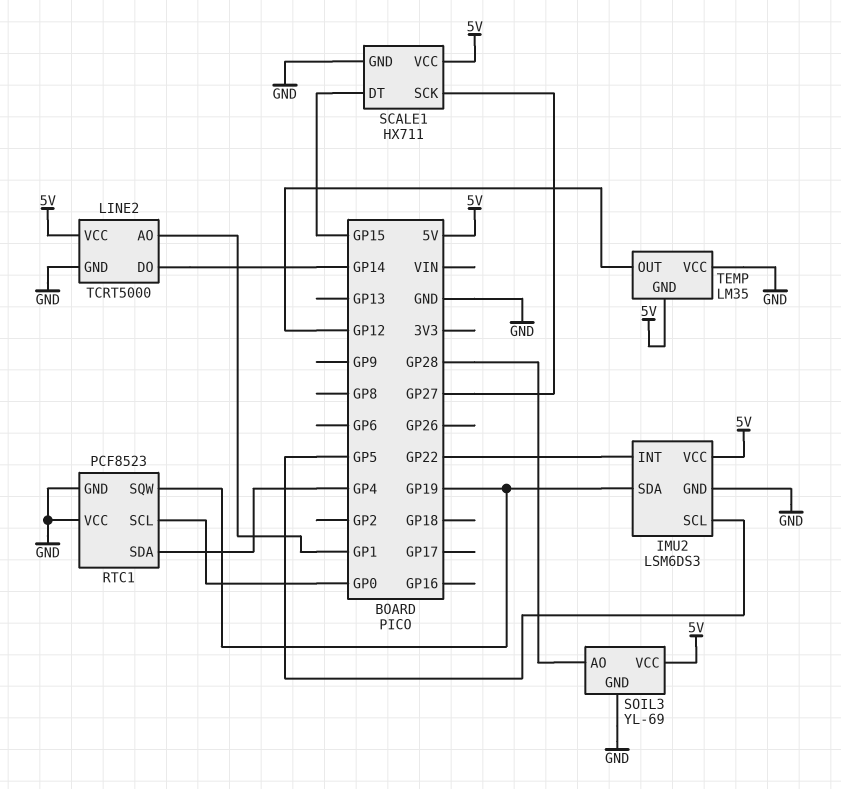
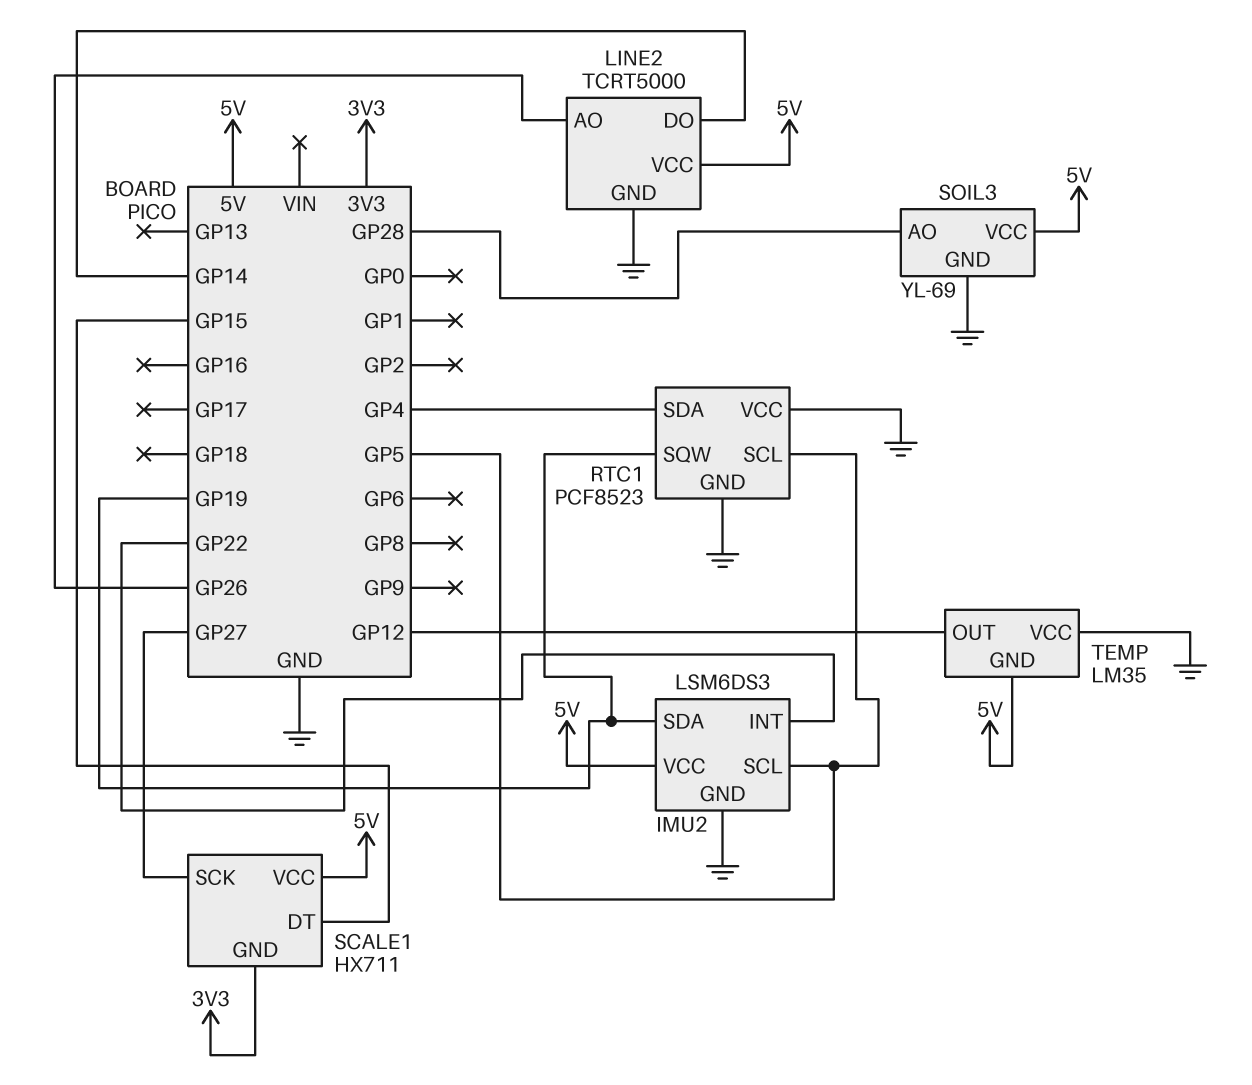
LINE2 pin AO: GP1 -> GP26
RTC1 pin SCL: GP0 -> GP5
SCALE1 pin GND: GND -> 3V3

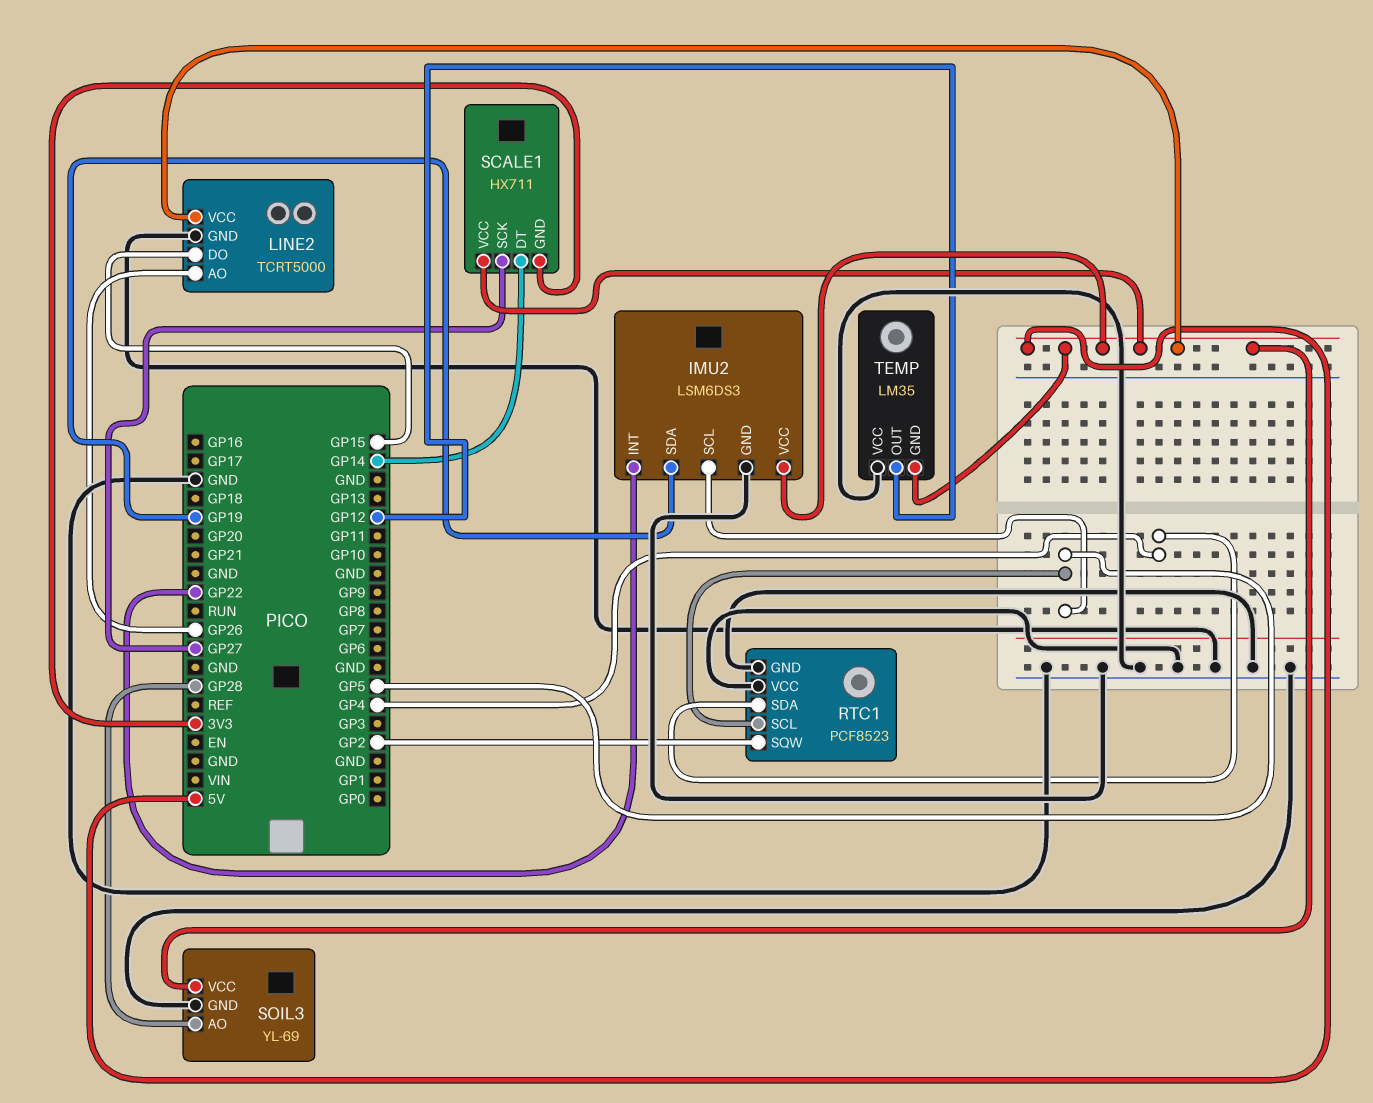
LINE2 pin DO: GP14 -> GP15
RTC1 pin SQW: GP19 -> GP2
SCALE1 pin DT: GP15 -> GP14

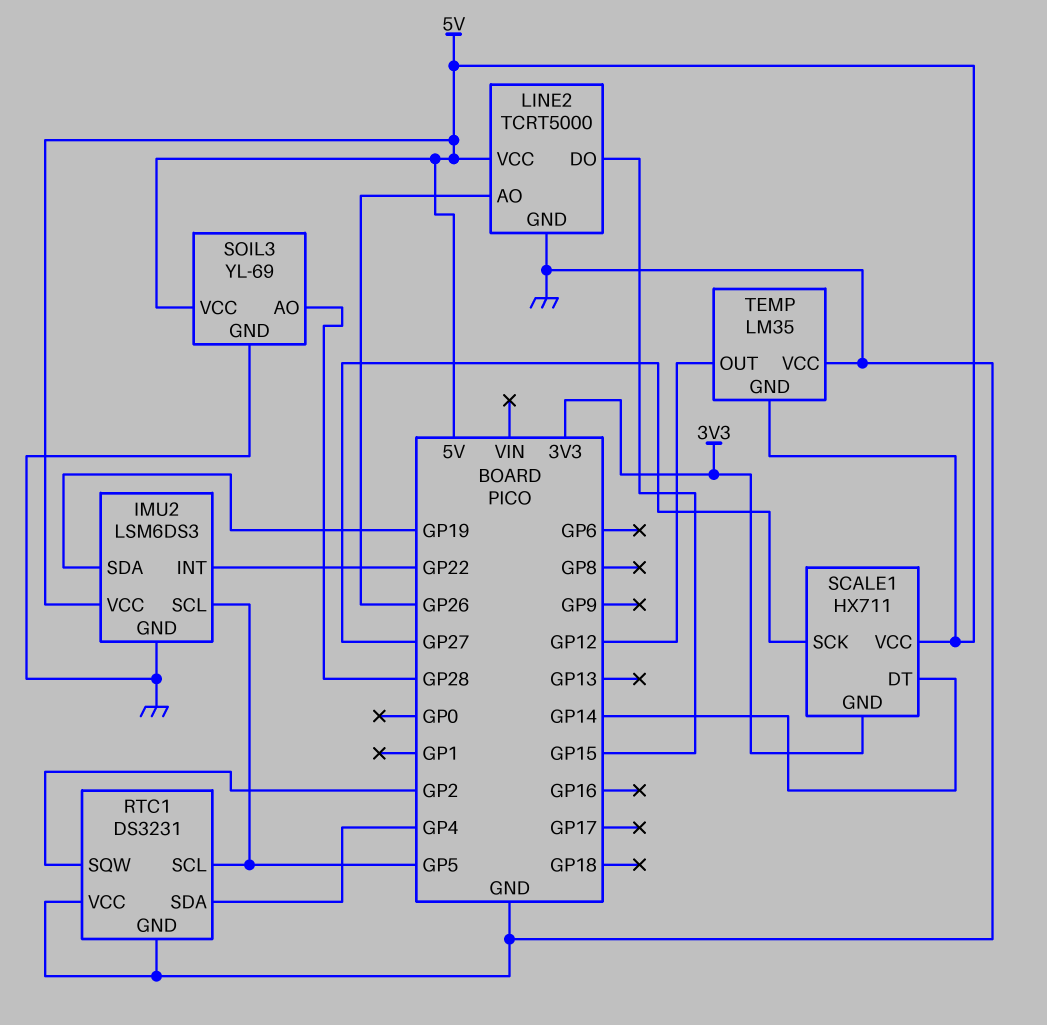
RTC1: PCF8523 -> DS3231

